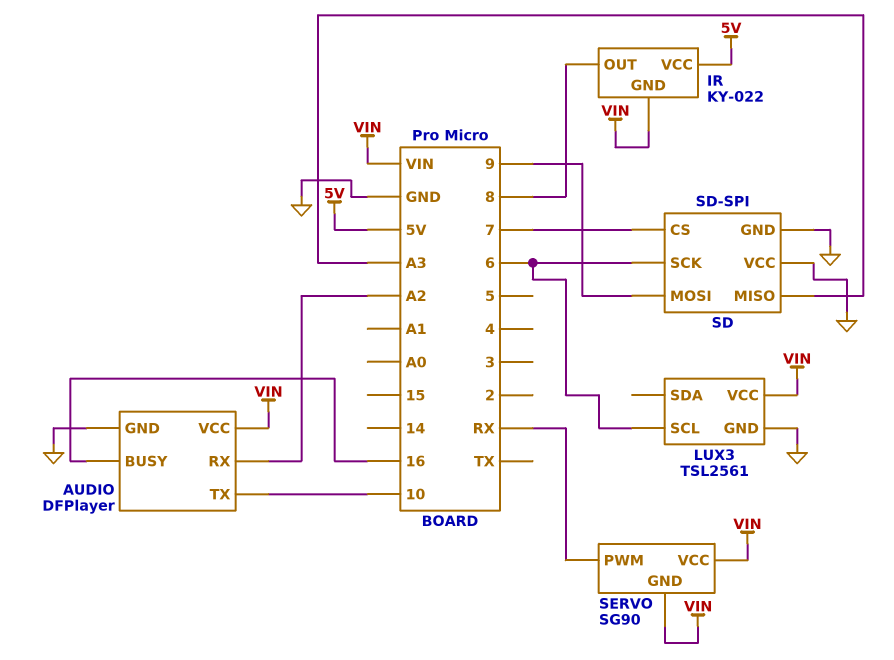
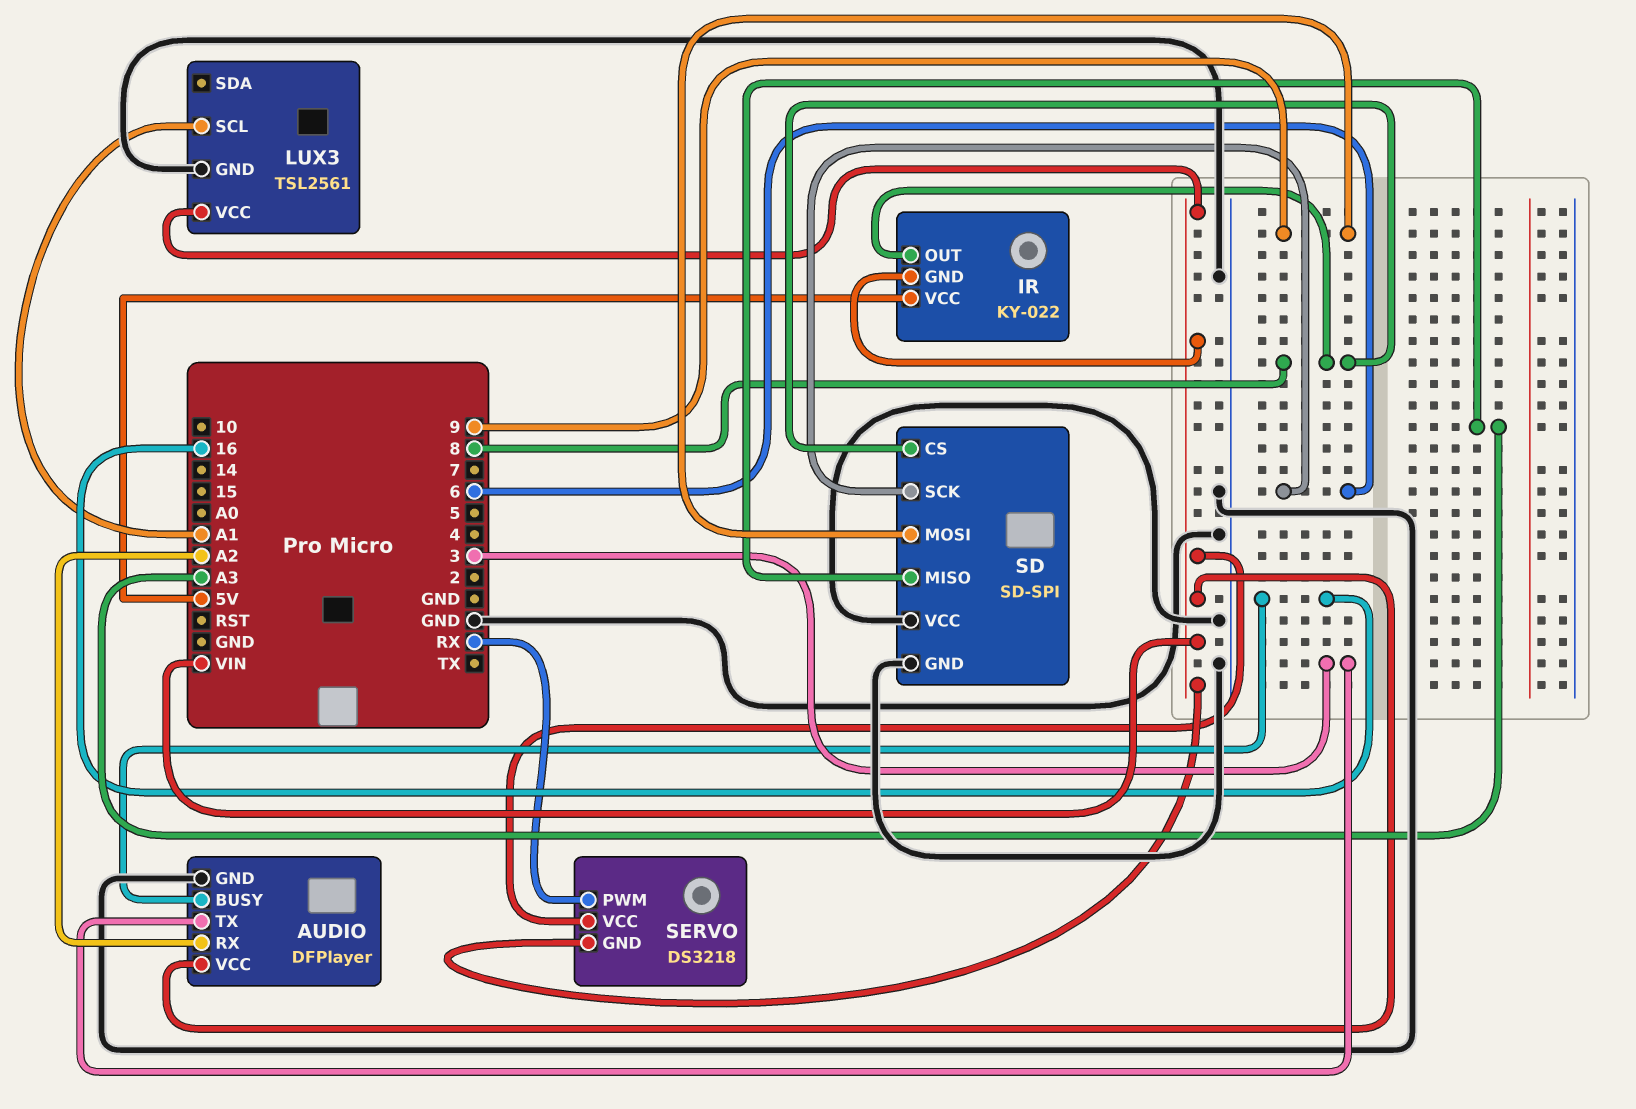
AUDIO pin TX: 10 -> 3
LUX3 pin SCL: 6 -> A1
SD pin CS: 7 -> 8
SERVO: SG90 -> DS3218

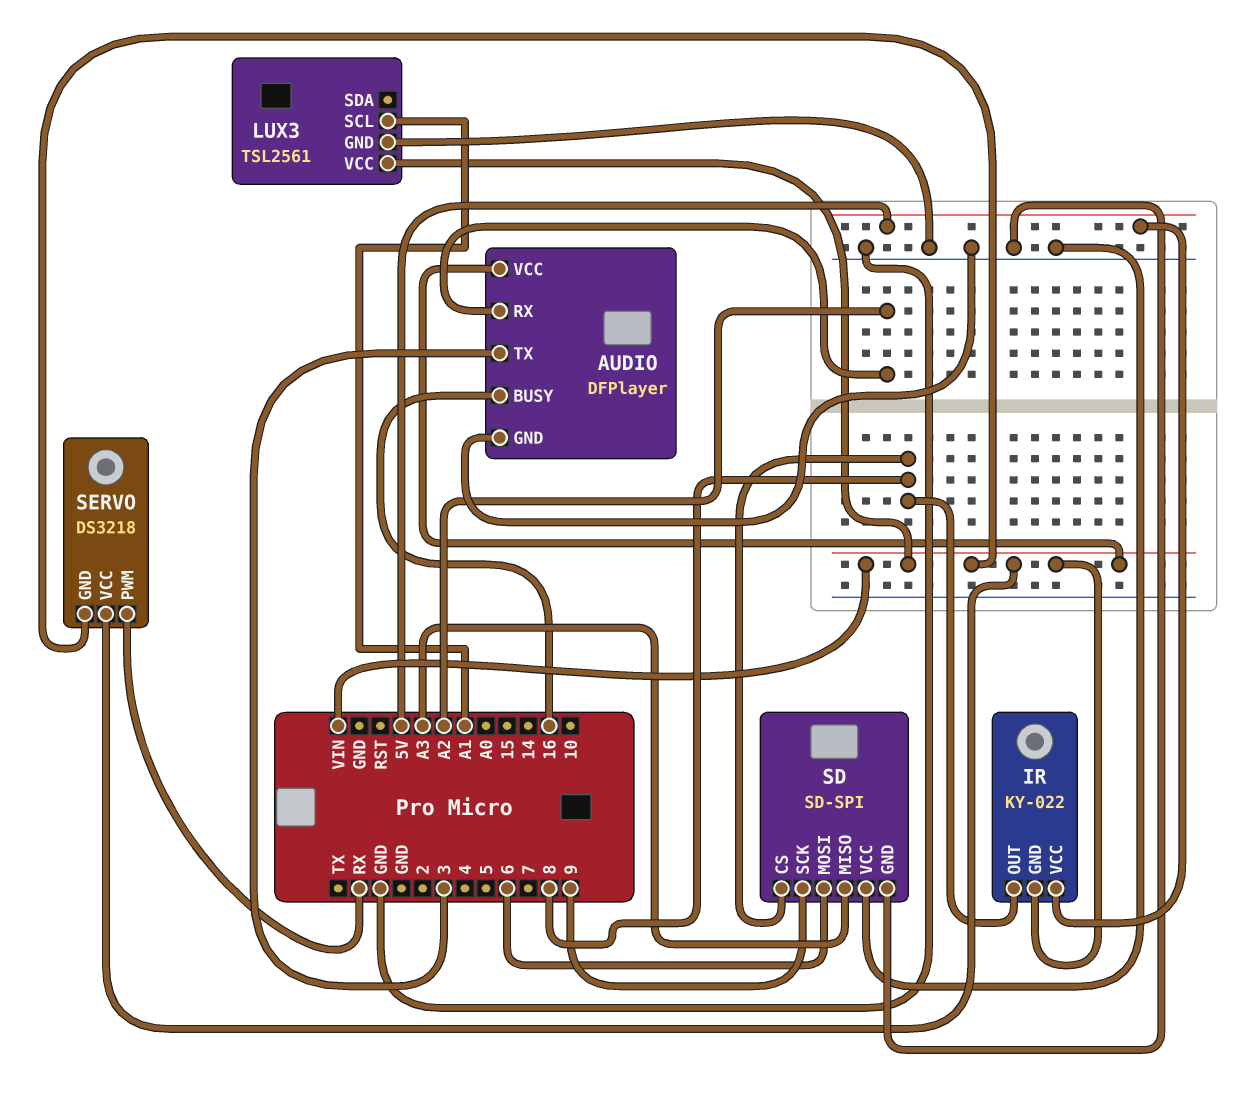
SD pin MOSI: 9 -> 6
SD pin SCK: 6 -> 9

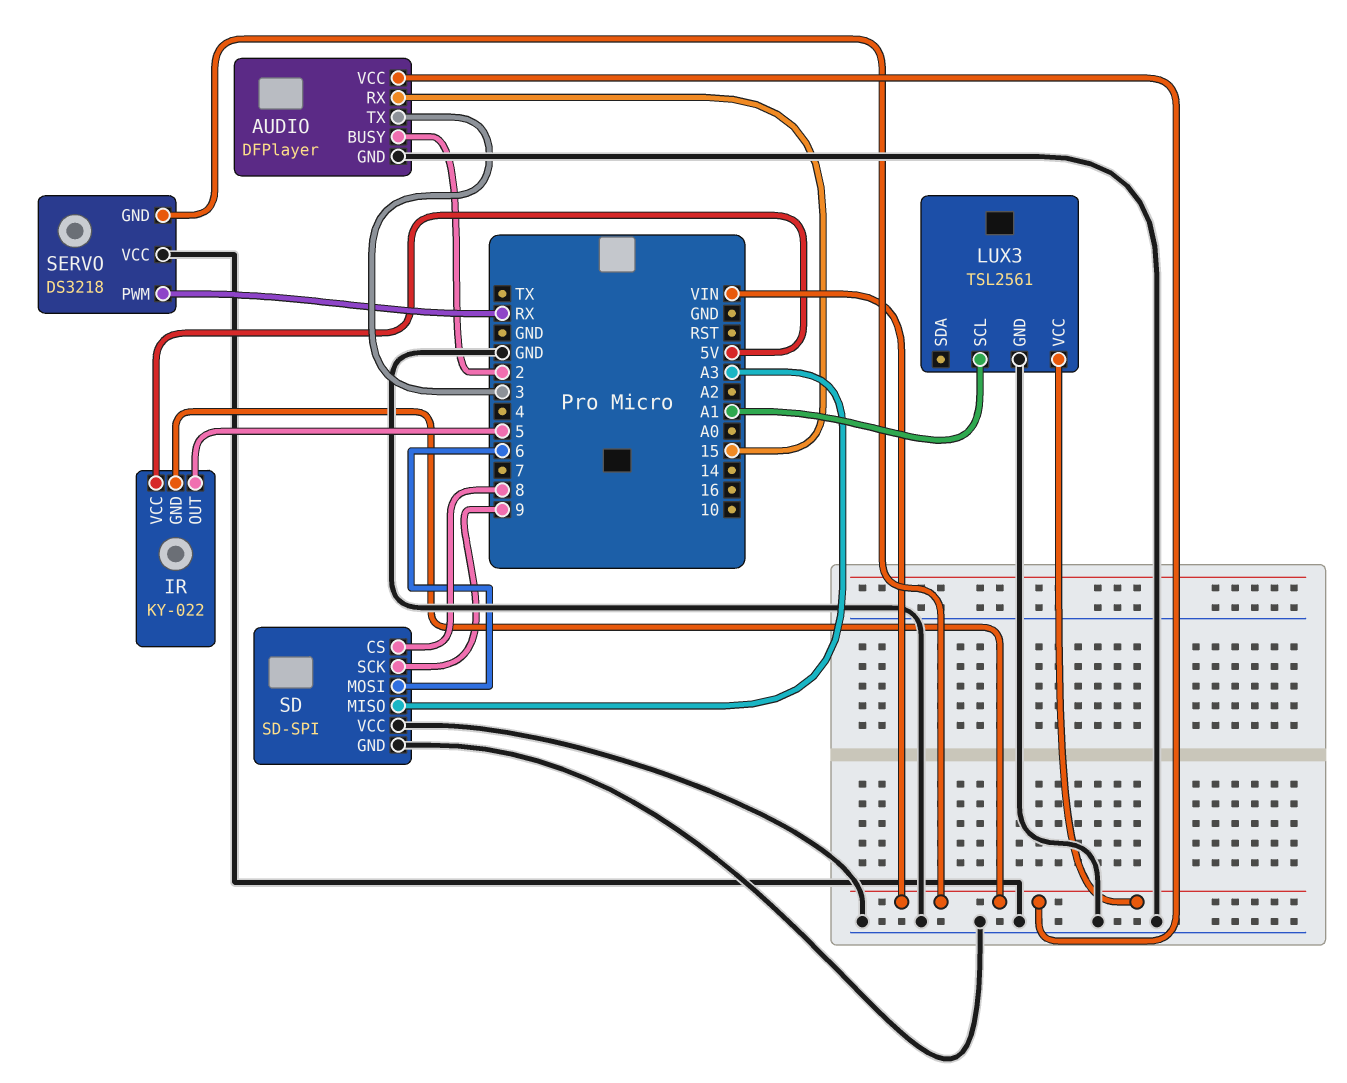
AUDIO pin BUSY: 16 -> 2
AUDIO pin RX: A2 -> 15
IR pin OUT: 8 -> 5
SERVO pin VCC: VIN -> GND

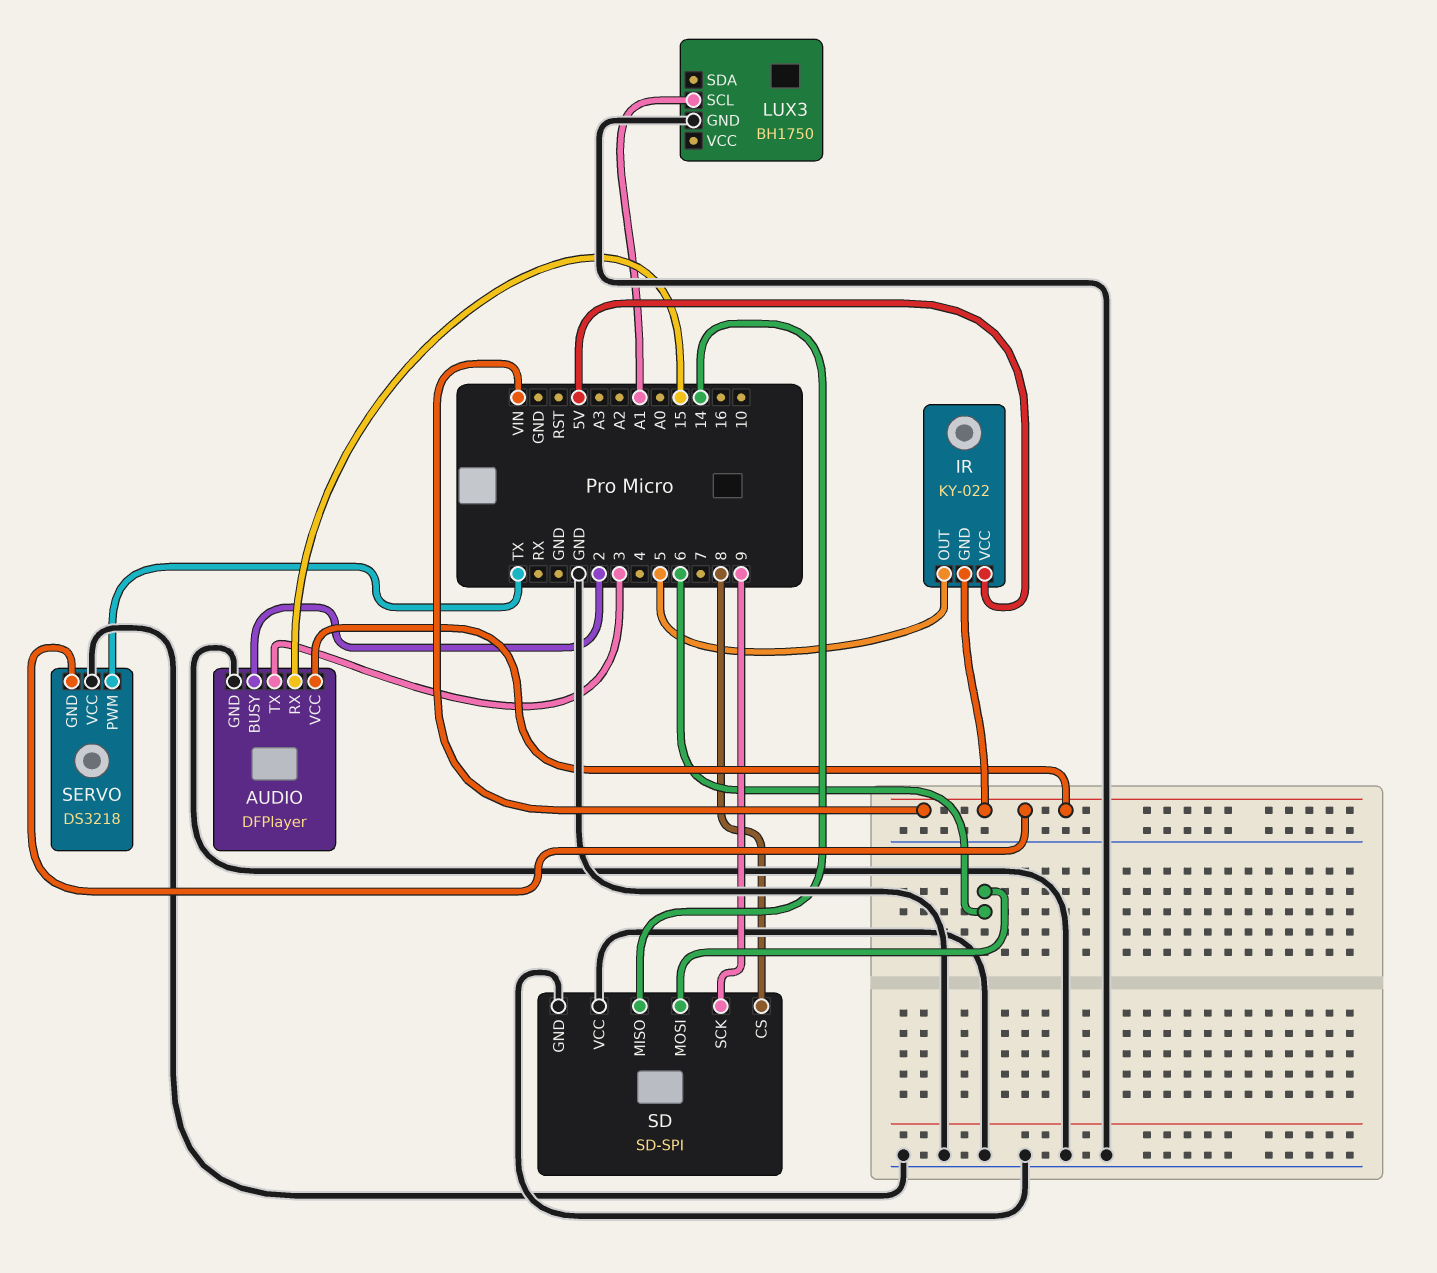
LUX3: TSL2561 -> BH1750
LUX3 pin VCC: VIN -> none
SD pin MISO: A3 -> 14
SERVO pin PWM: RX -> TX

